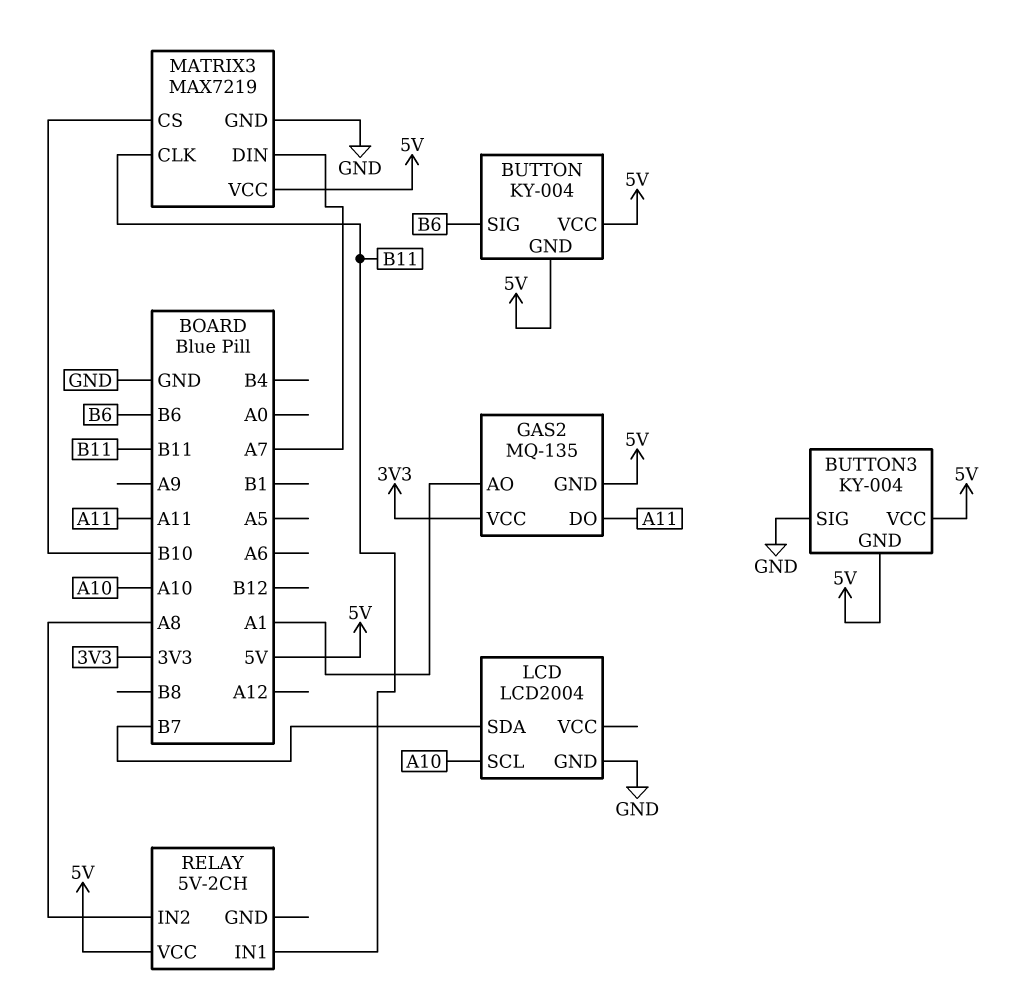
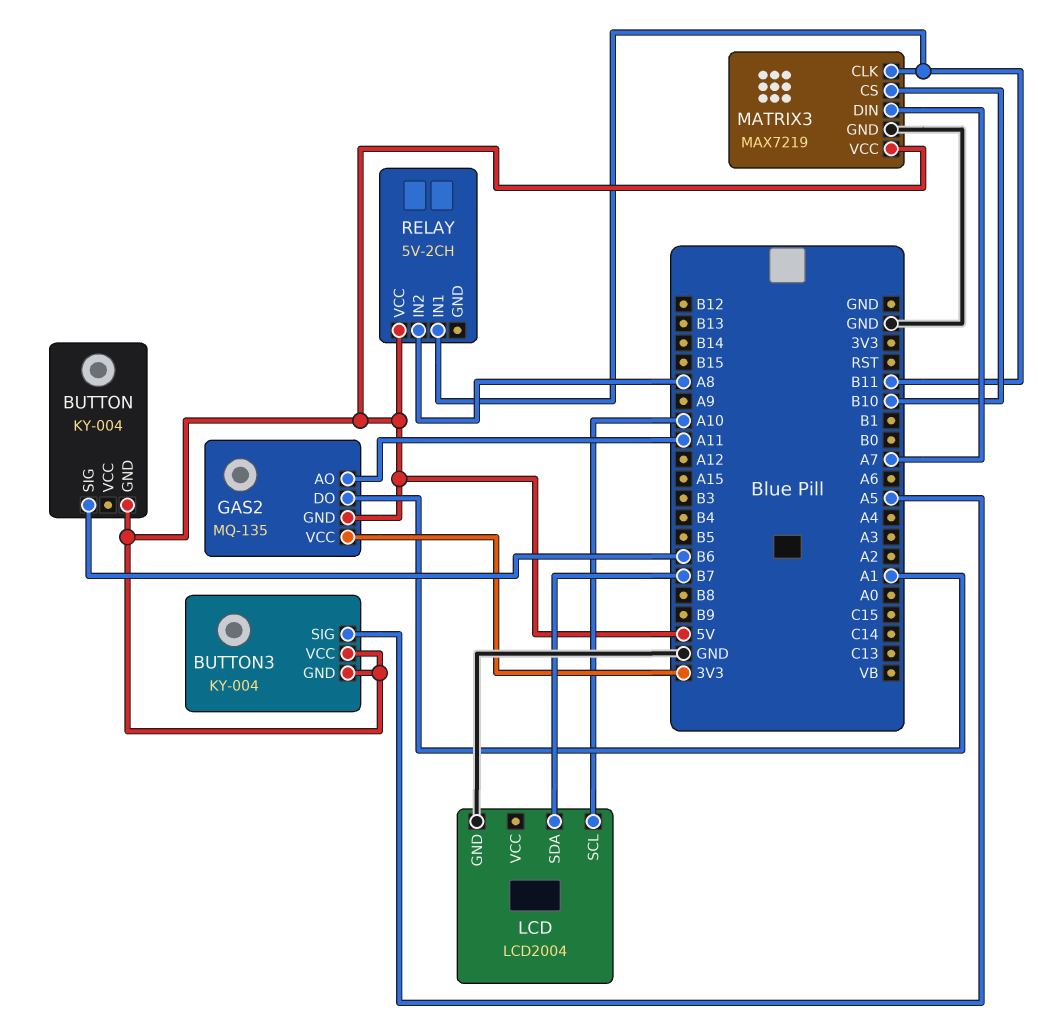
BUTTON pin VCC: 5V -> none
BUTTON3 pin SIG: GND -> A5
GAS2 pin AO: A1 -> A11
GAS2 pin DO: A11 -> A1

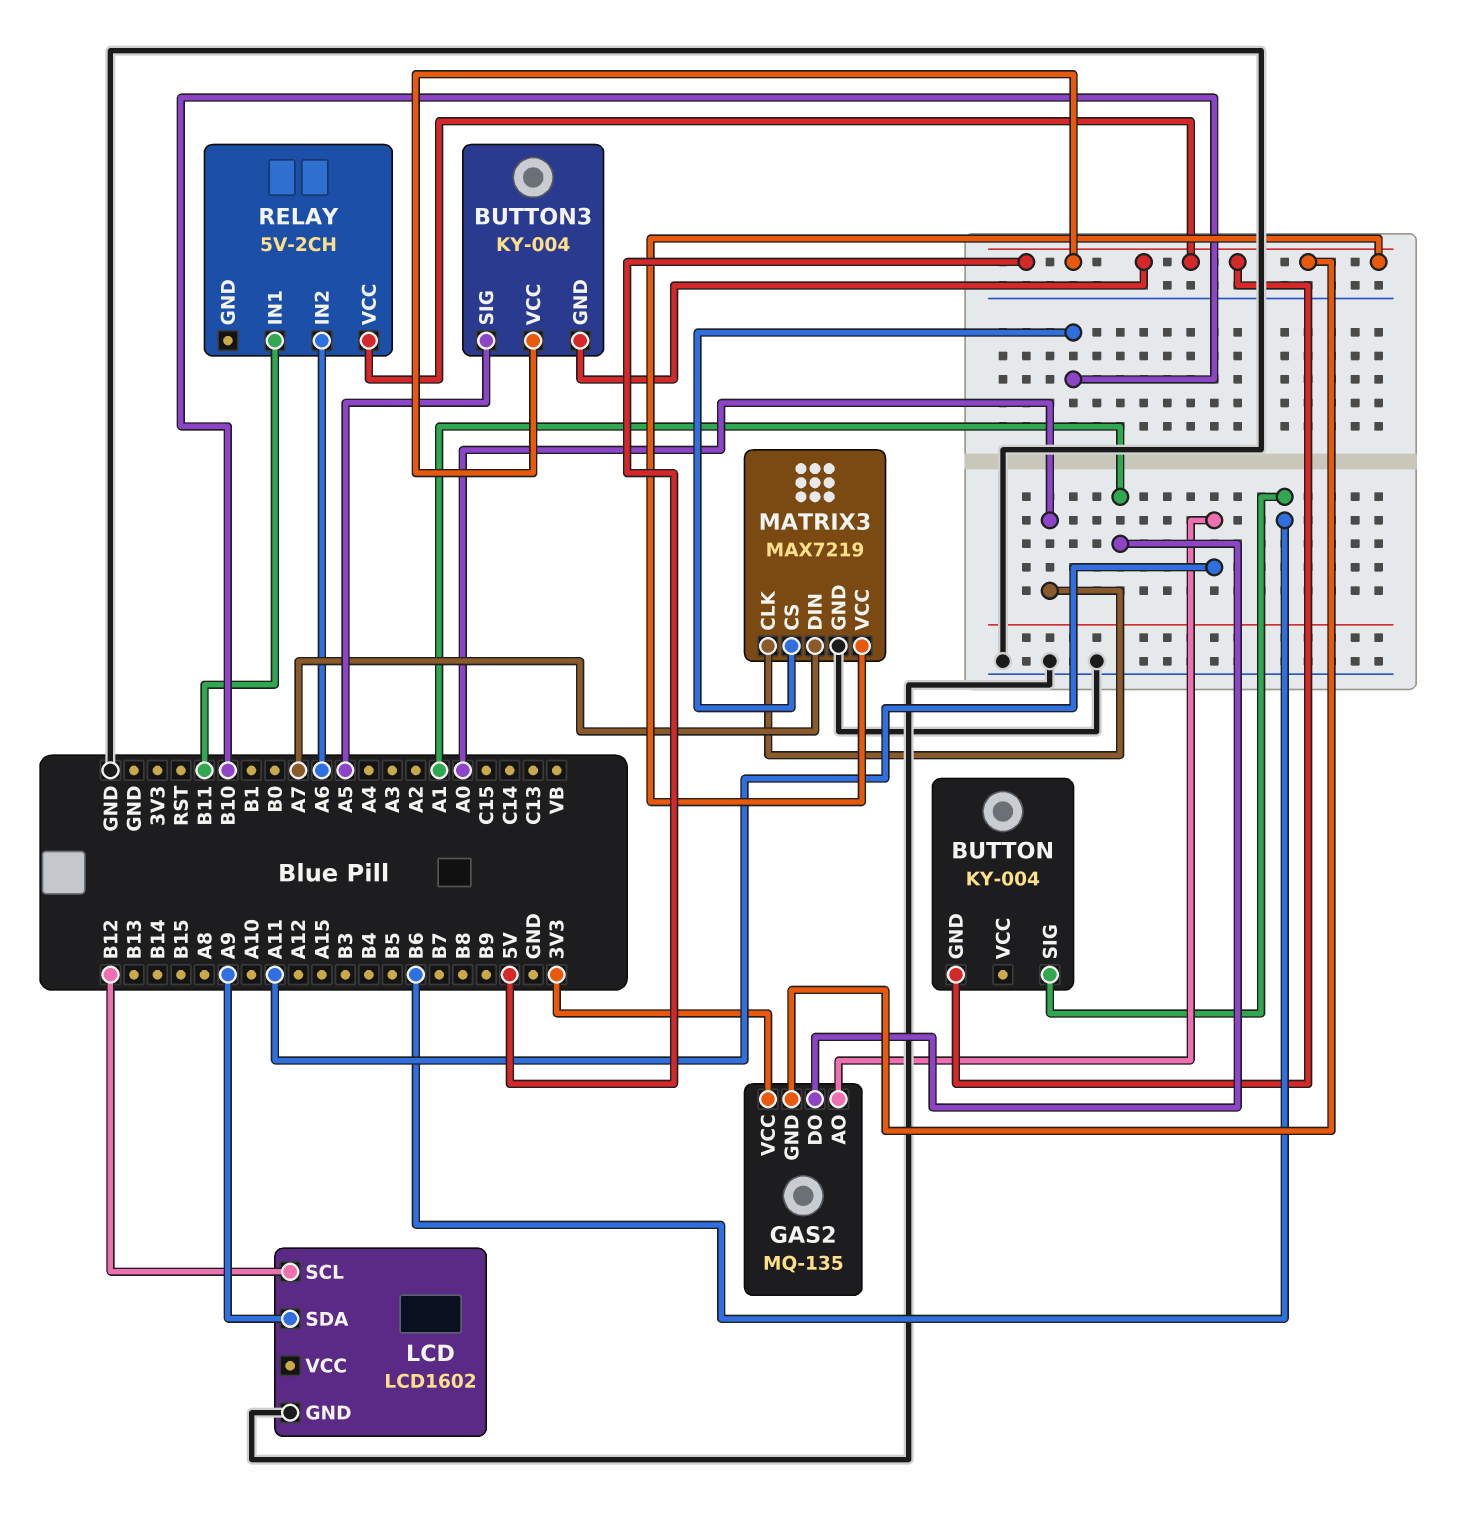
LCD: LCD2004 -> LCD1602
LCD pin SCL: A10 -> B12
LCD pin SDA: B7 -> A9
MATRIX3 pin CLK: B11 -> A0
RELAY pin IN2: A8 -> A6

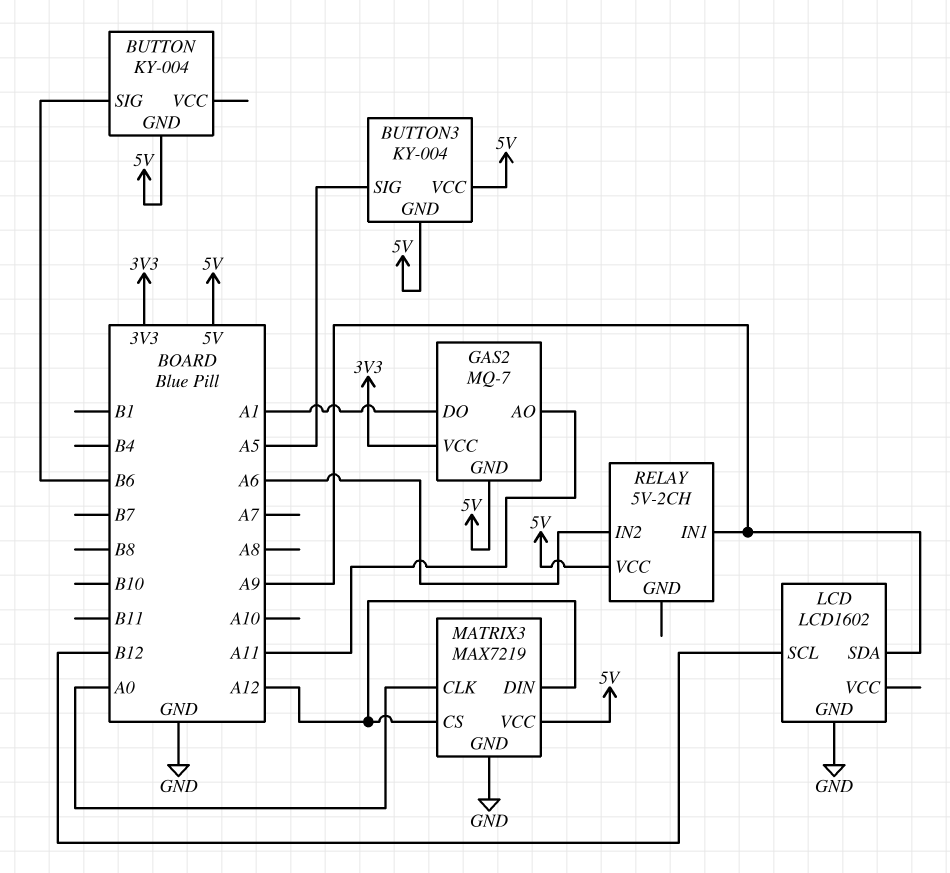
GAS2: MQ-135 -> MQ-7
MATRIX3 pin CS: B10 -> A12
MATRIX3 pin DIN: A7 -> A12
RELAY pin IN1: B11 -> A9

